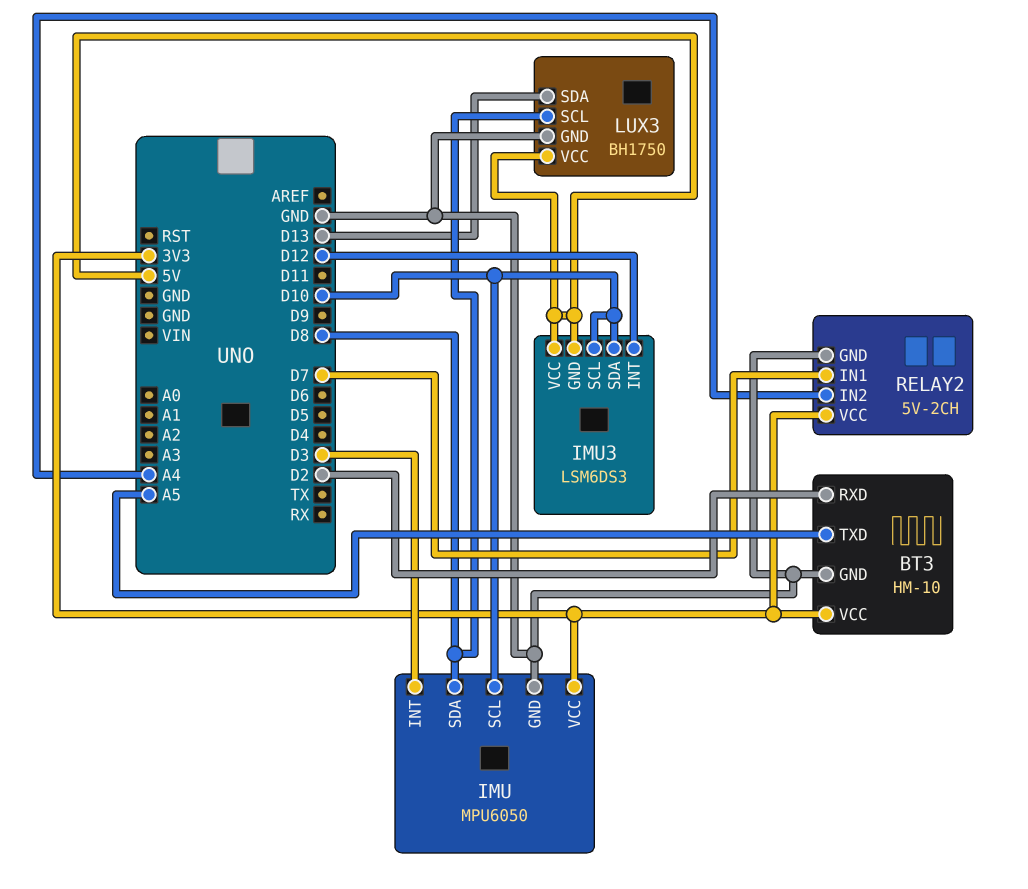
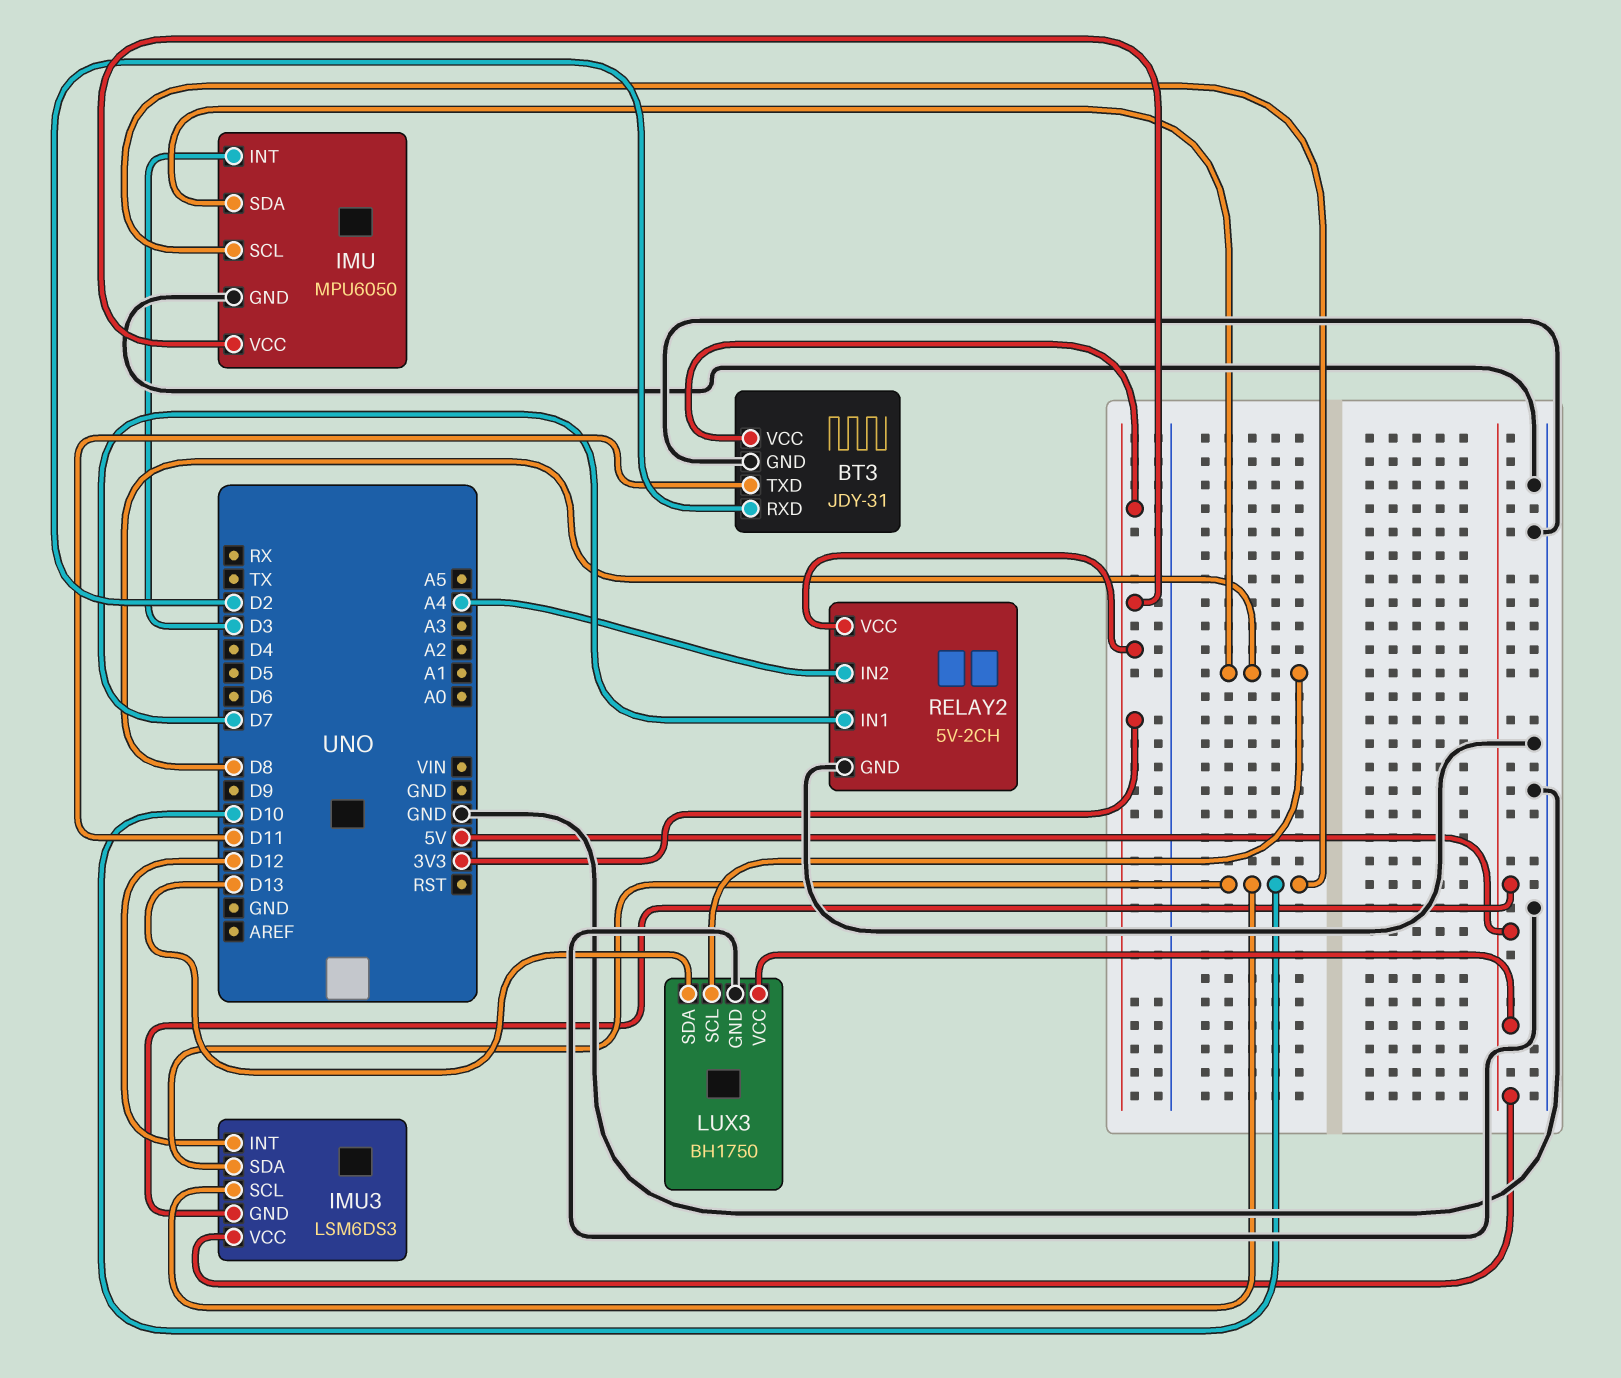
BT3: HM-10 -> JDY-31
BT3 pin TXD: A5 -> D11

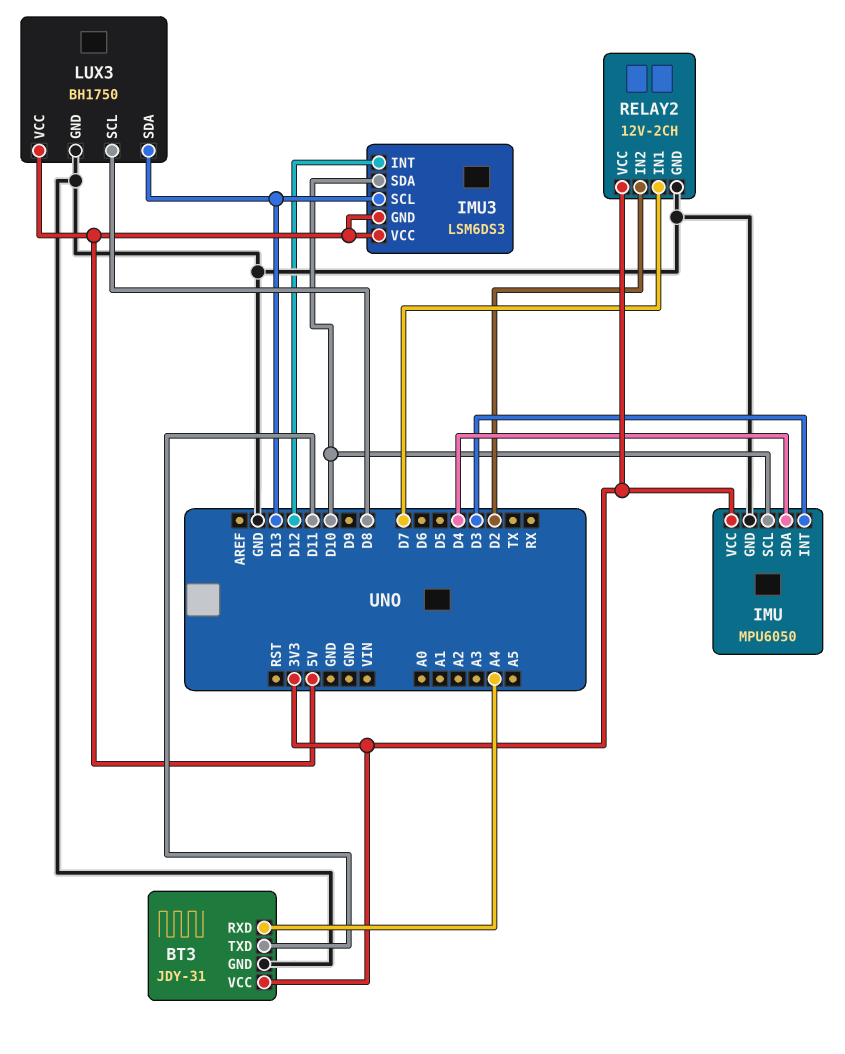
BT3 pin RXD: D2 -> A4
IMU pin SDA: D8 -> D4
IMU3 pin SCL: D10 -> D13
RELAY2: 5V-2CH -> 12V-2CH
RELAY2 pin IN2: A4 -> D2

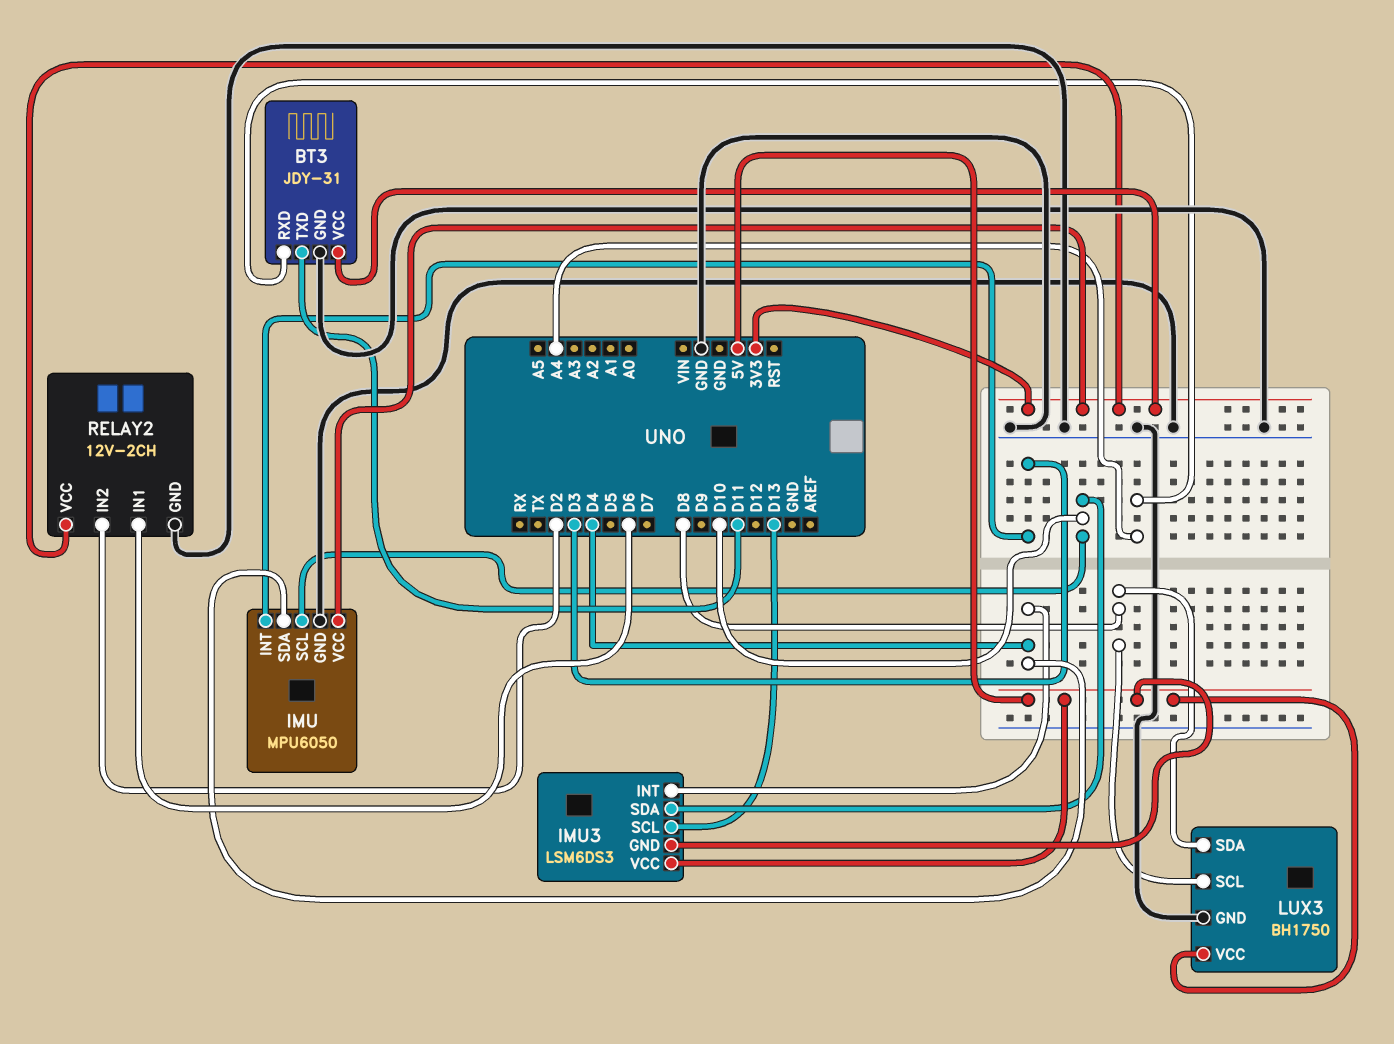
IMU3 pin INT: D12 -> D4
LUX3 pin SDA: D13 -> D8
RELAY2 pin IN1: D7 -> D6

